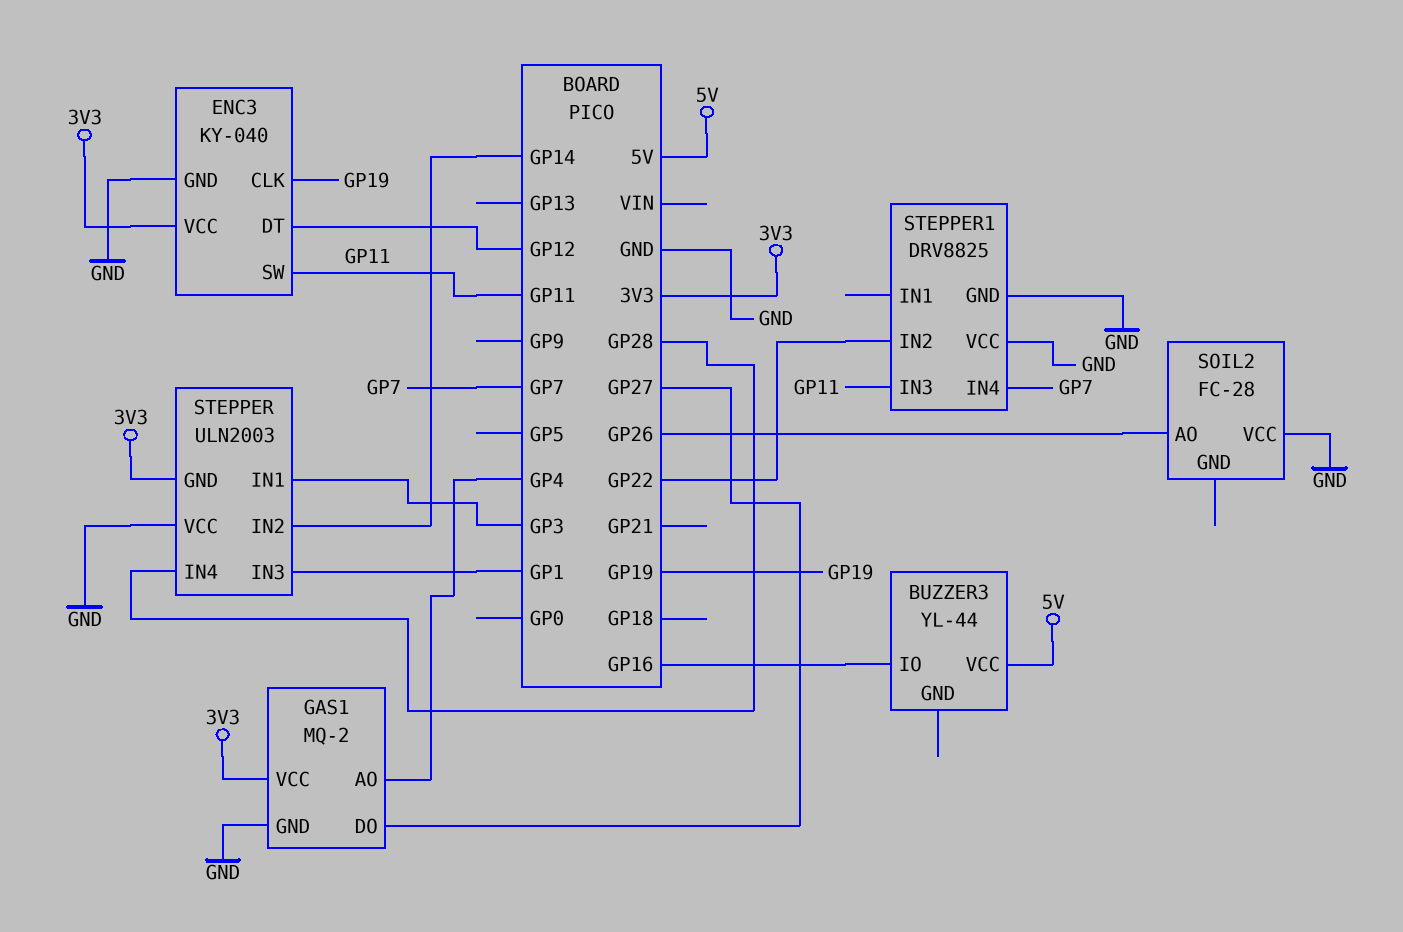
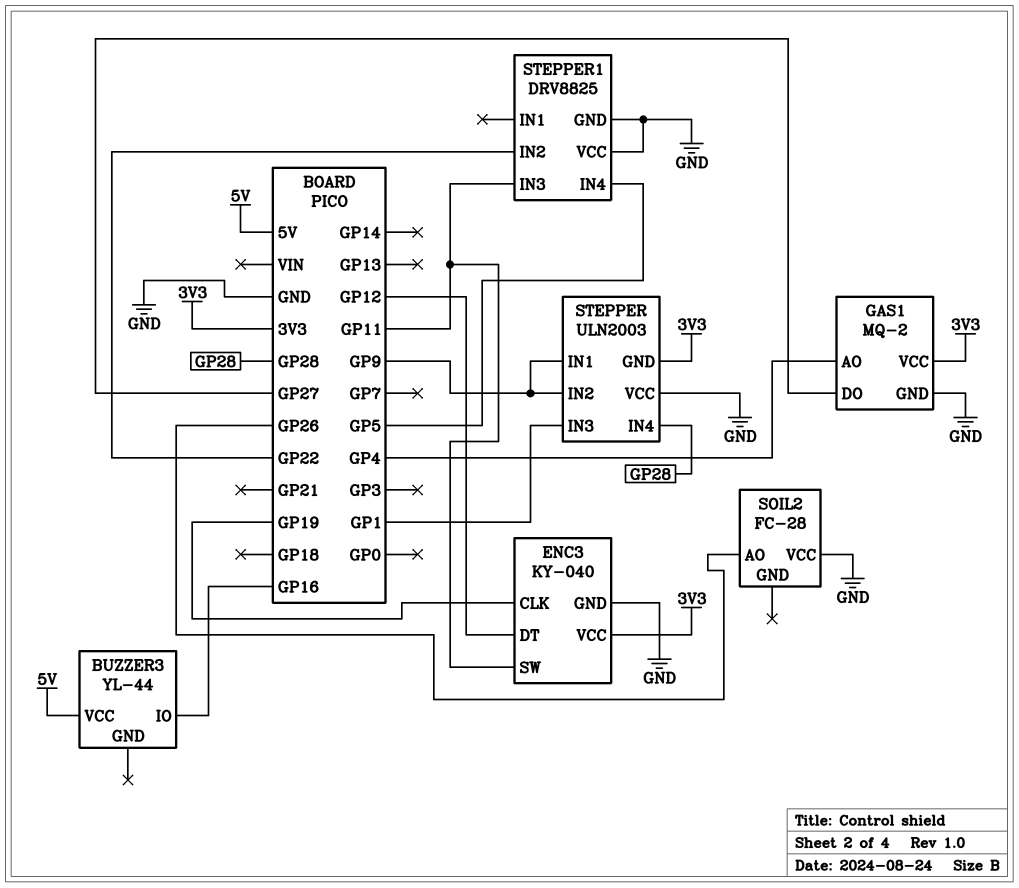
STEPPER pin IN1: GP3 -> GP9
STEPPER pin IN2: GP14 -> GP9
STEPPER1 pin IN4: GP7 -> GP5

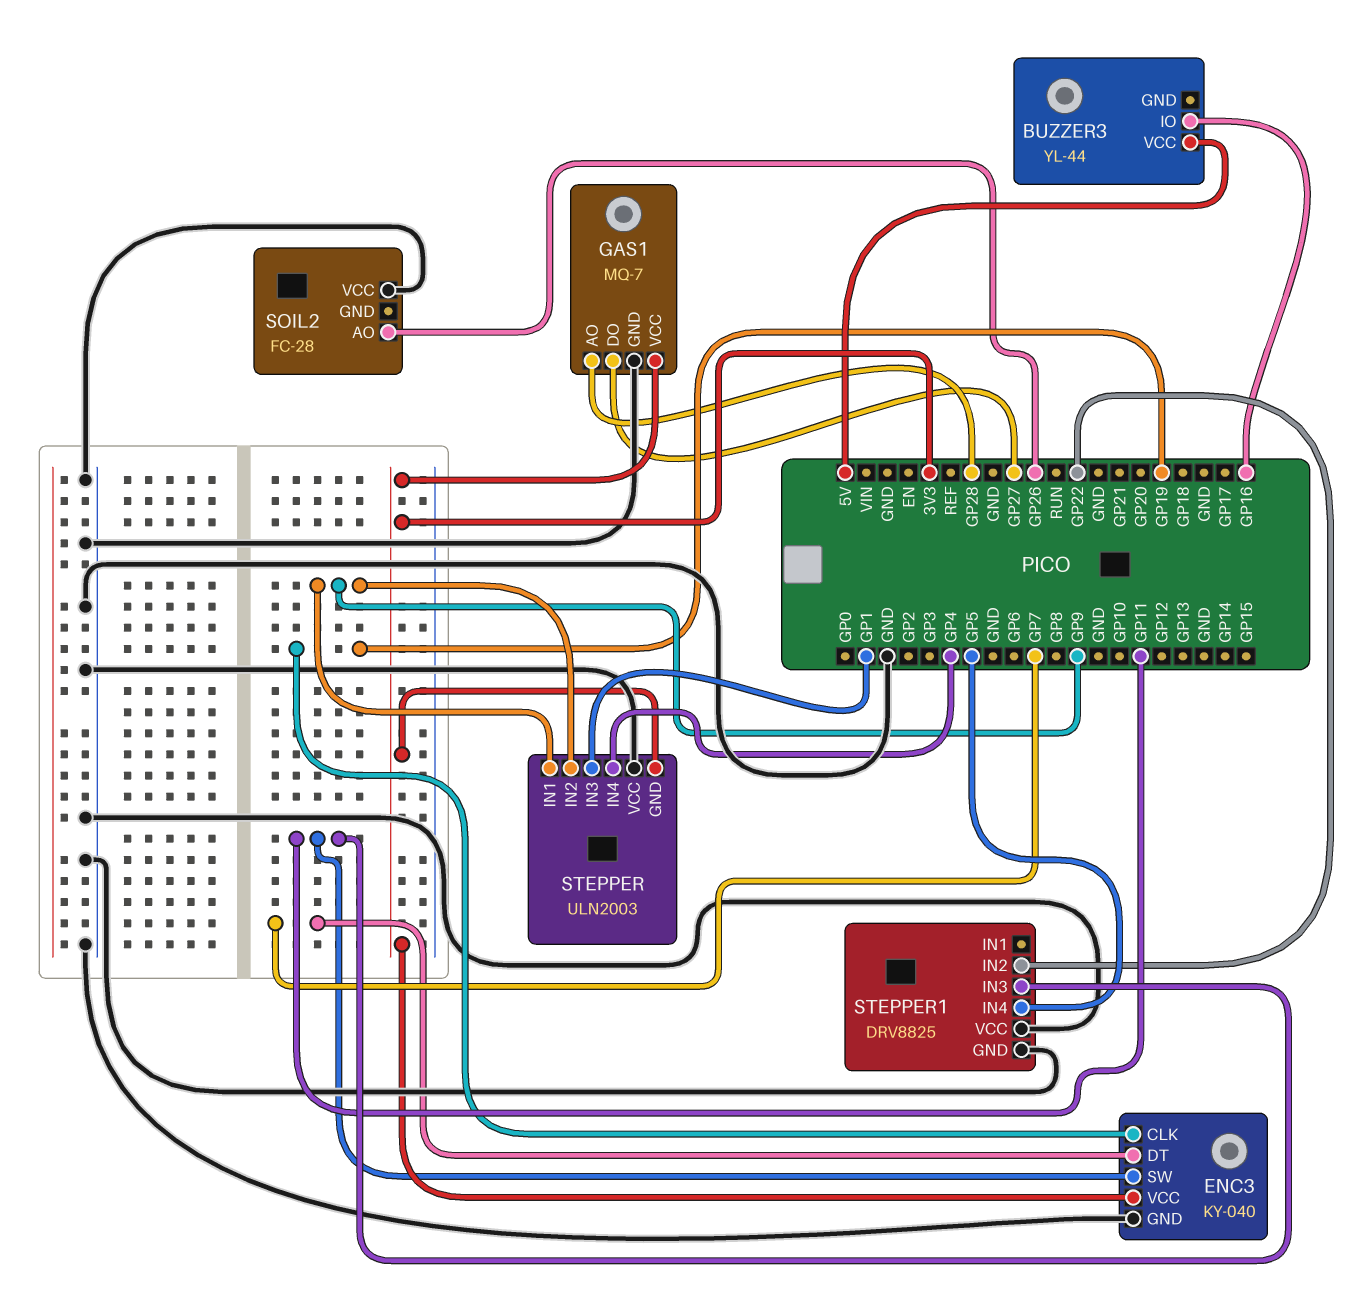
ENC3 pin DT: GP12 -> GP7
GAS1: MQ-2 -> MQ-7
GAS1 pin AO: GP4 -> GP28
STEPPER pin IN4: GP28 -> GP4

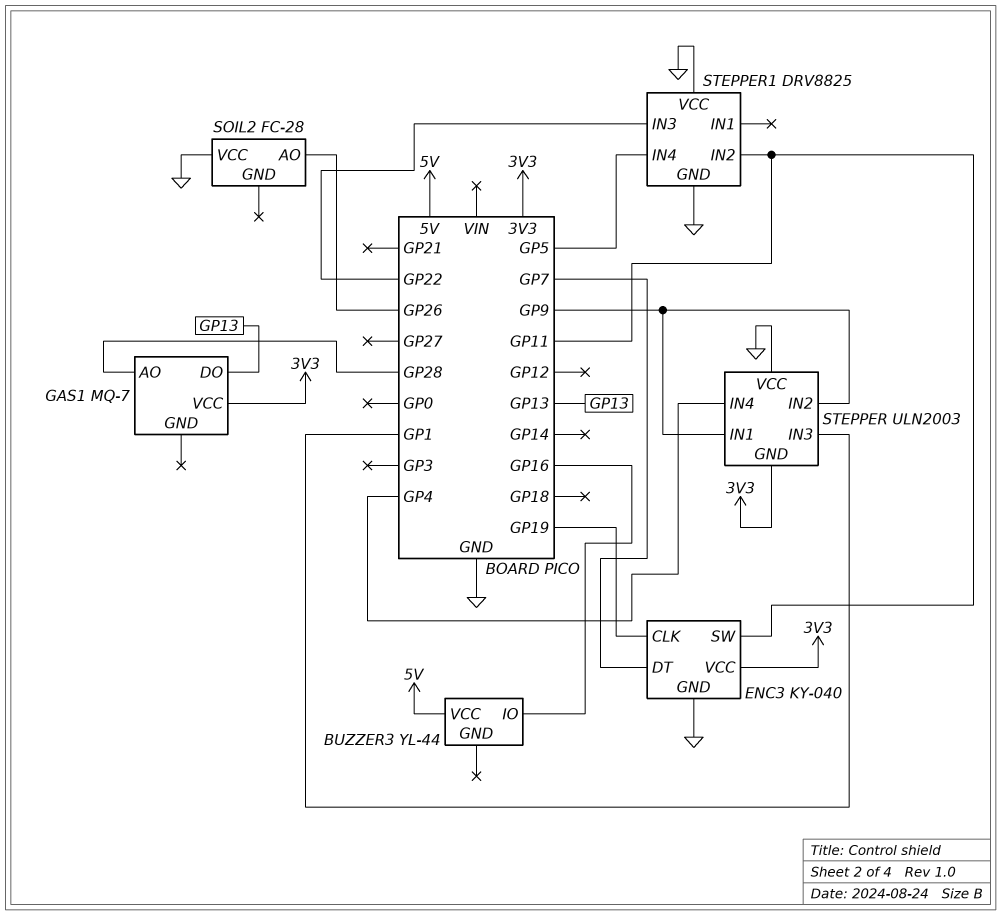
GAS1 pin DO: GP27 -> GP13
GAS1 pin GND: GND -> none
STEPPER1 pin IN2: GP22 -> GP11
STEPPER1 pin IN3: GP11 -> GP22

